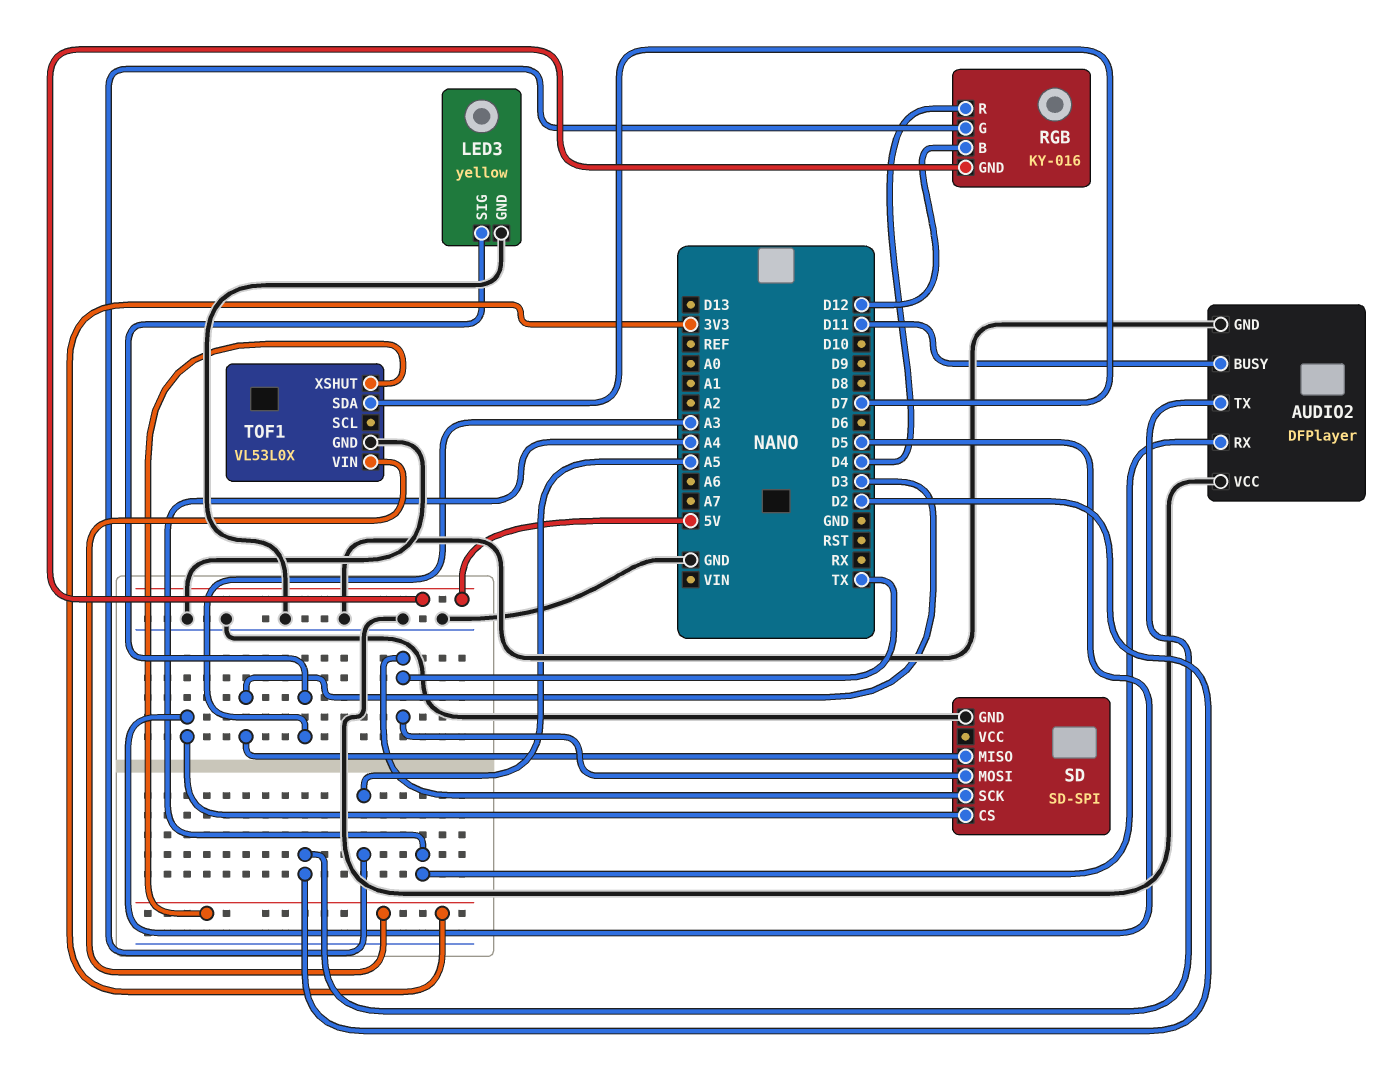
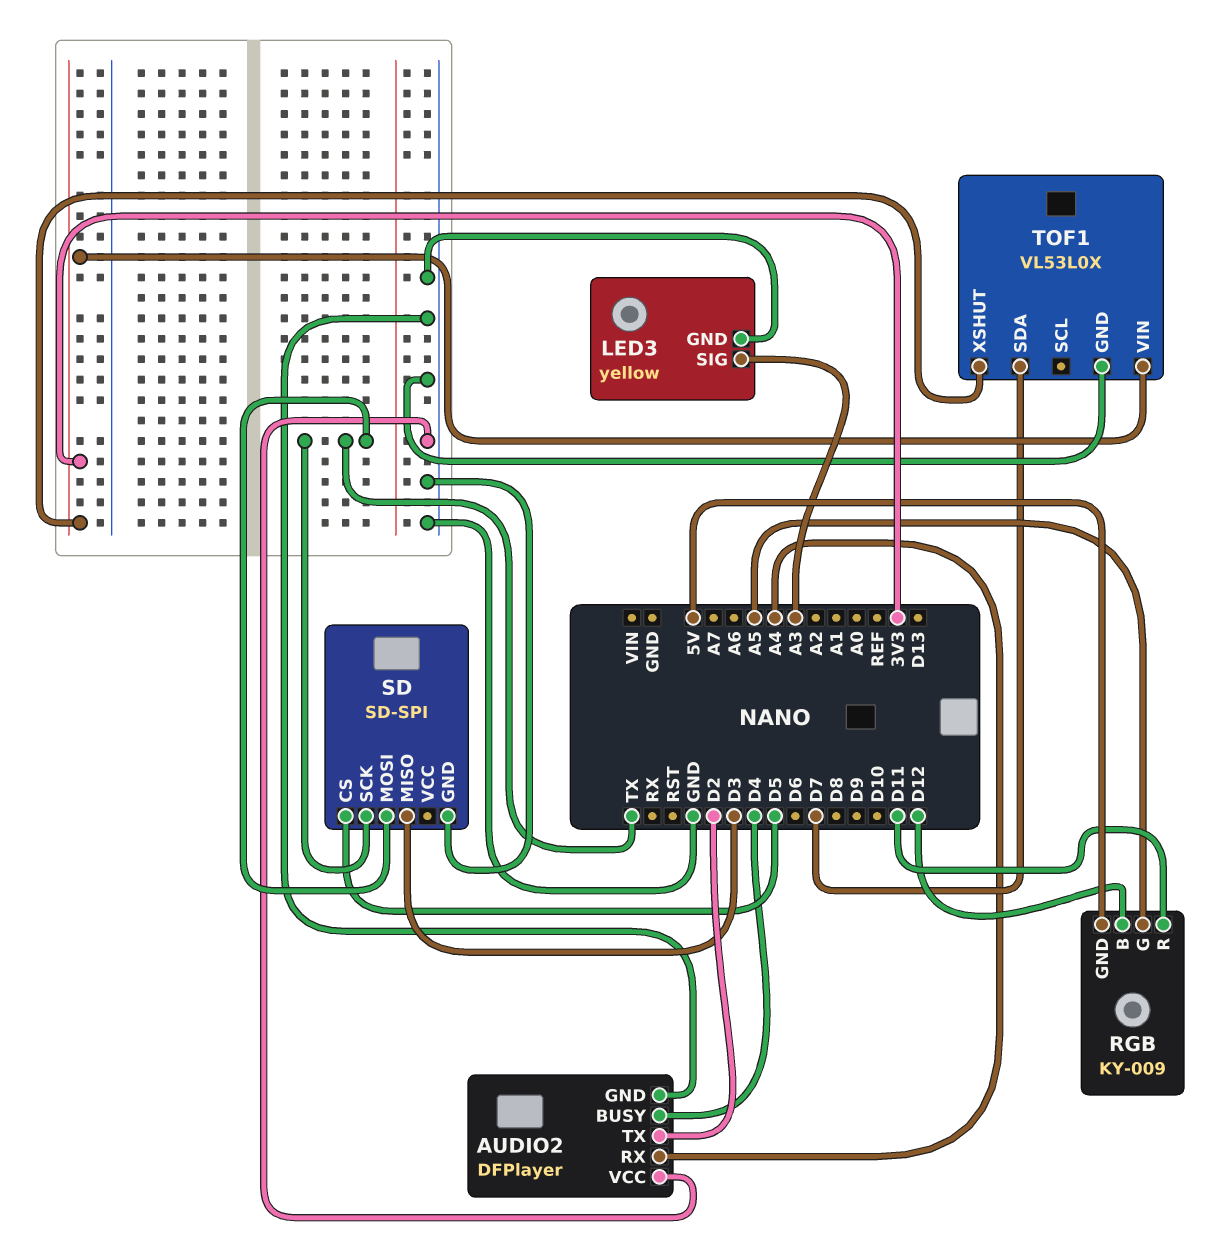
AUDIO2 pin BUSY: D11 -> D4
RGB: KY-016 -> KY-009
RGB pin R: D4 -> D11

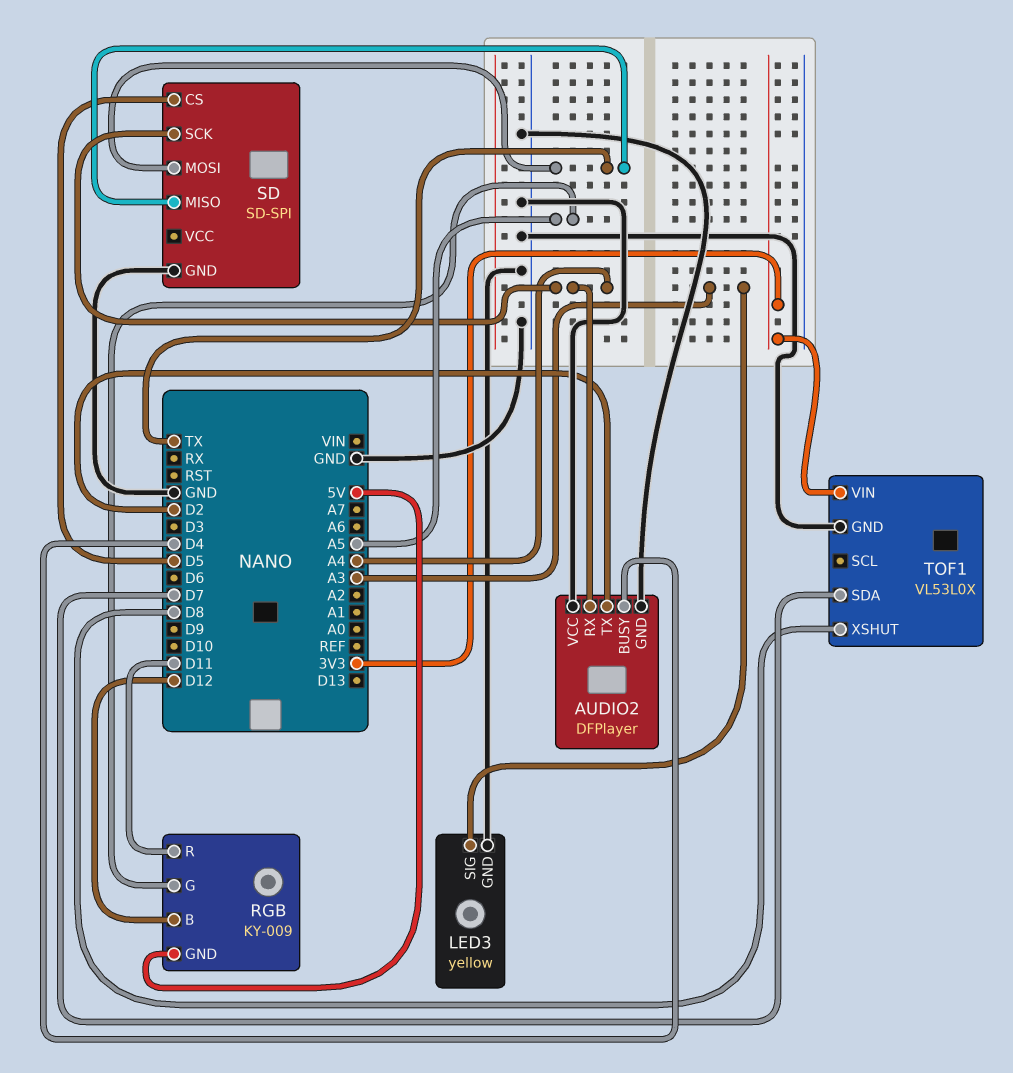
SD pin MISO: D3 -> TX
SD pin SCK: TX -> A4
TOF1 pin XSHUT: 3V3 -> D8

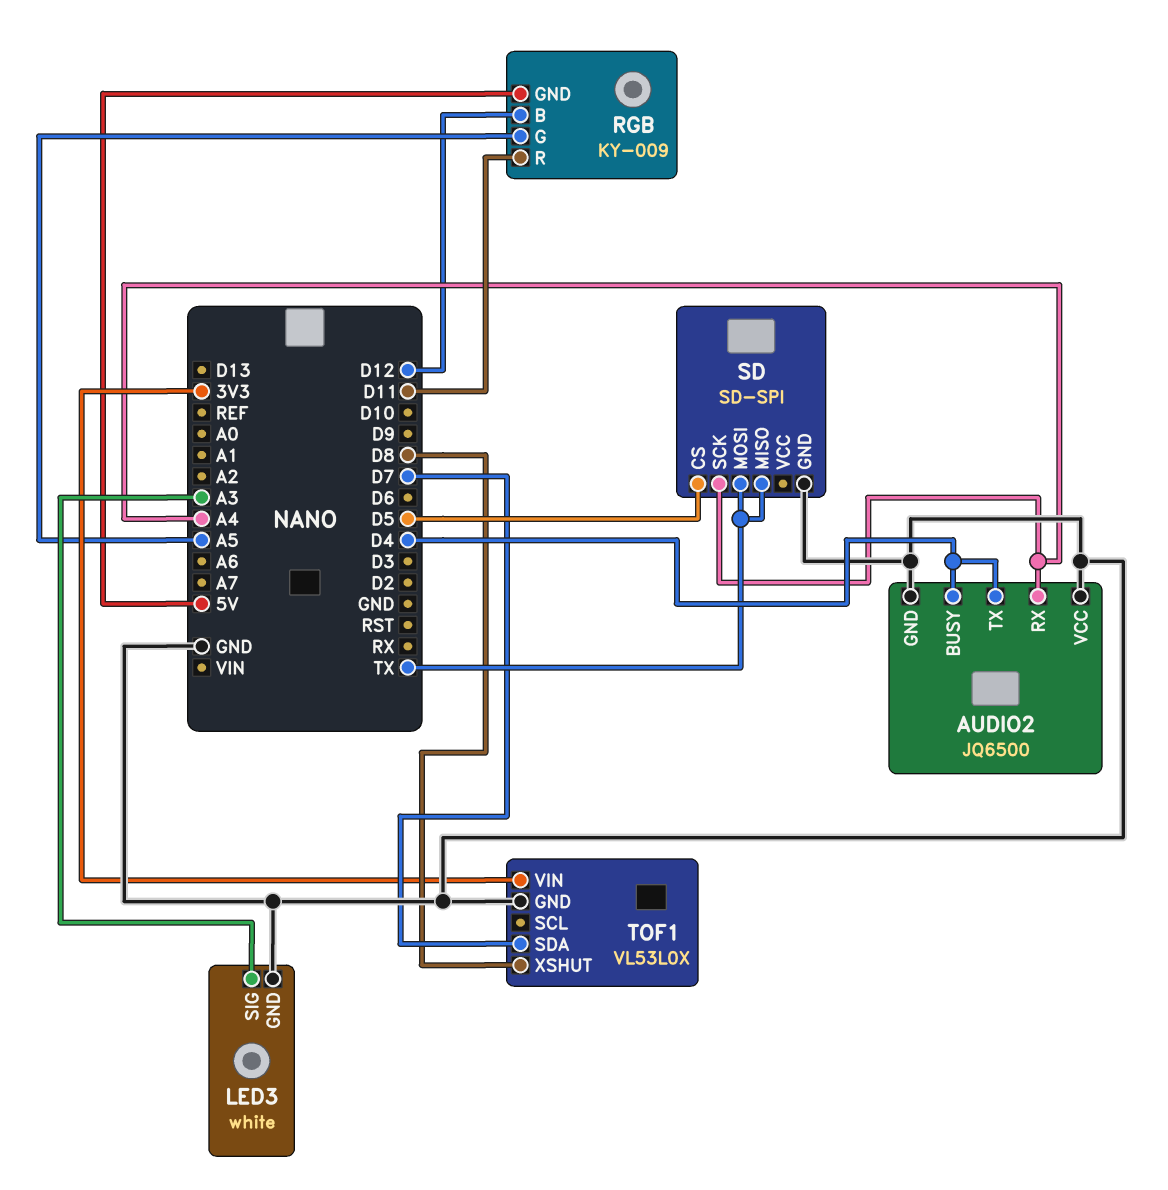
AUDIO2: DFPlayer -> JQ6500
AUDIO2 pin TX: D2 -> D4
LED3: yellow -> white

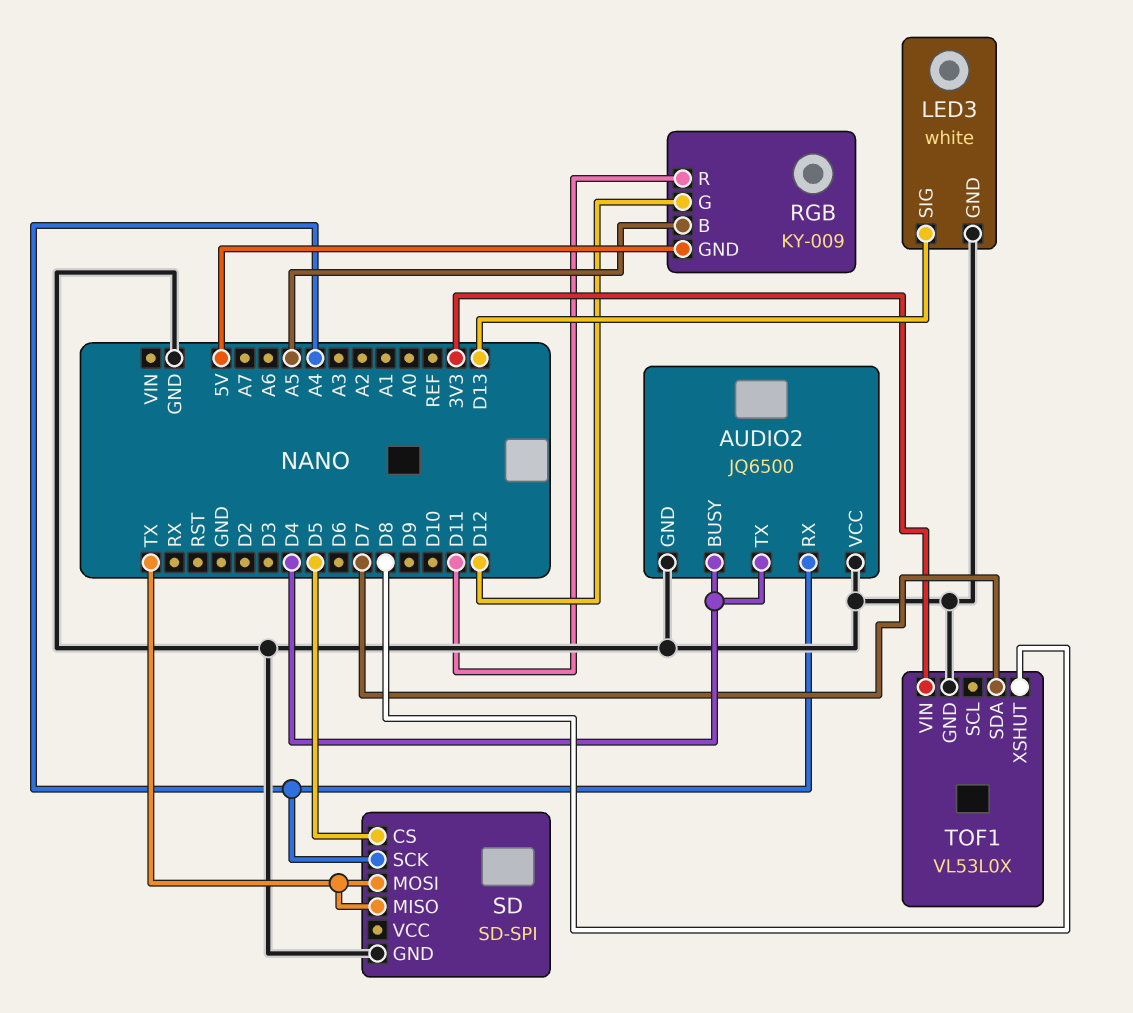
LED3 pin SIG: A3 -> D13
RGB pin B: D12 -> A5
RGB pin G: A5 -> D12

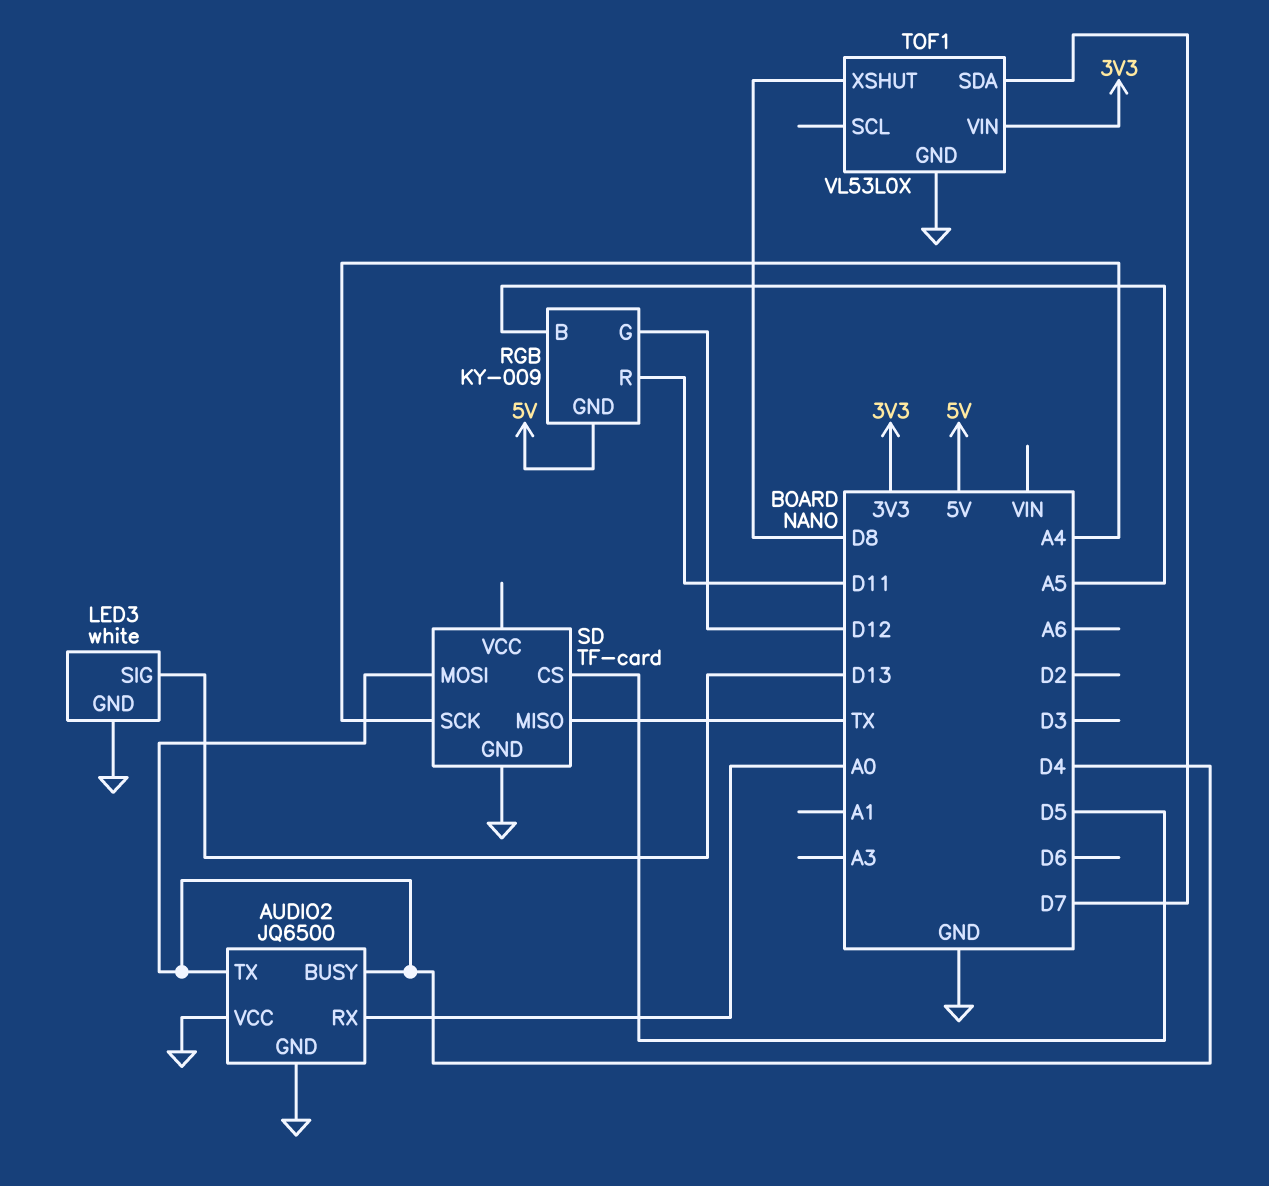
AUDIO2 pin RX: A4 -> A0
SD: SD-SPI -> TF-card
SD pin MOSI: TX -> D4

